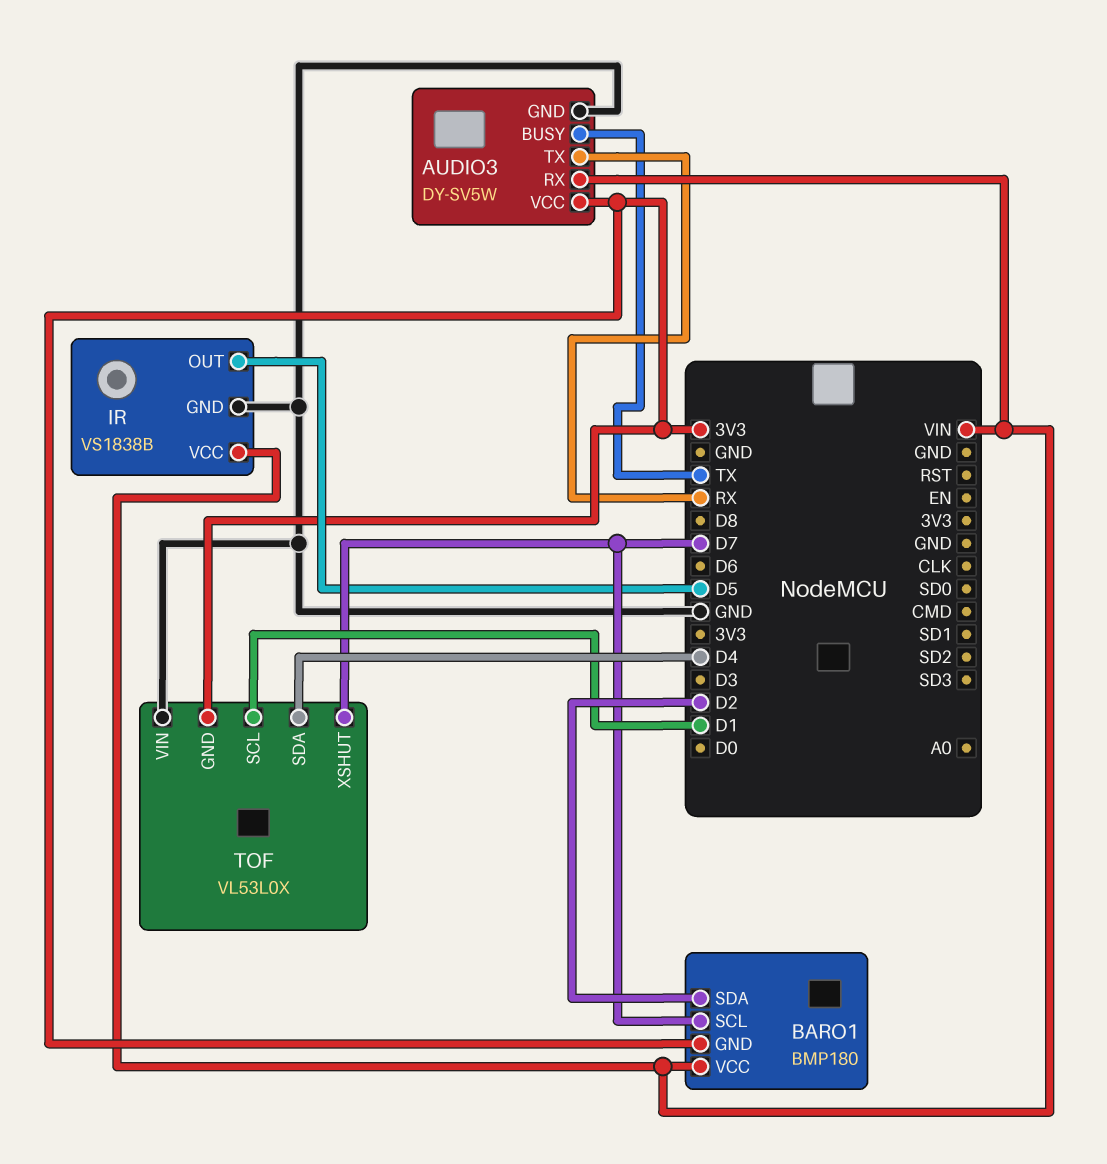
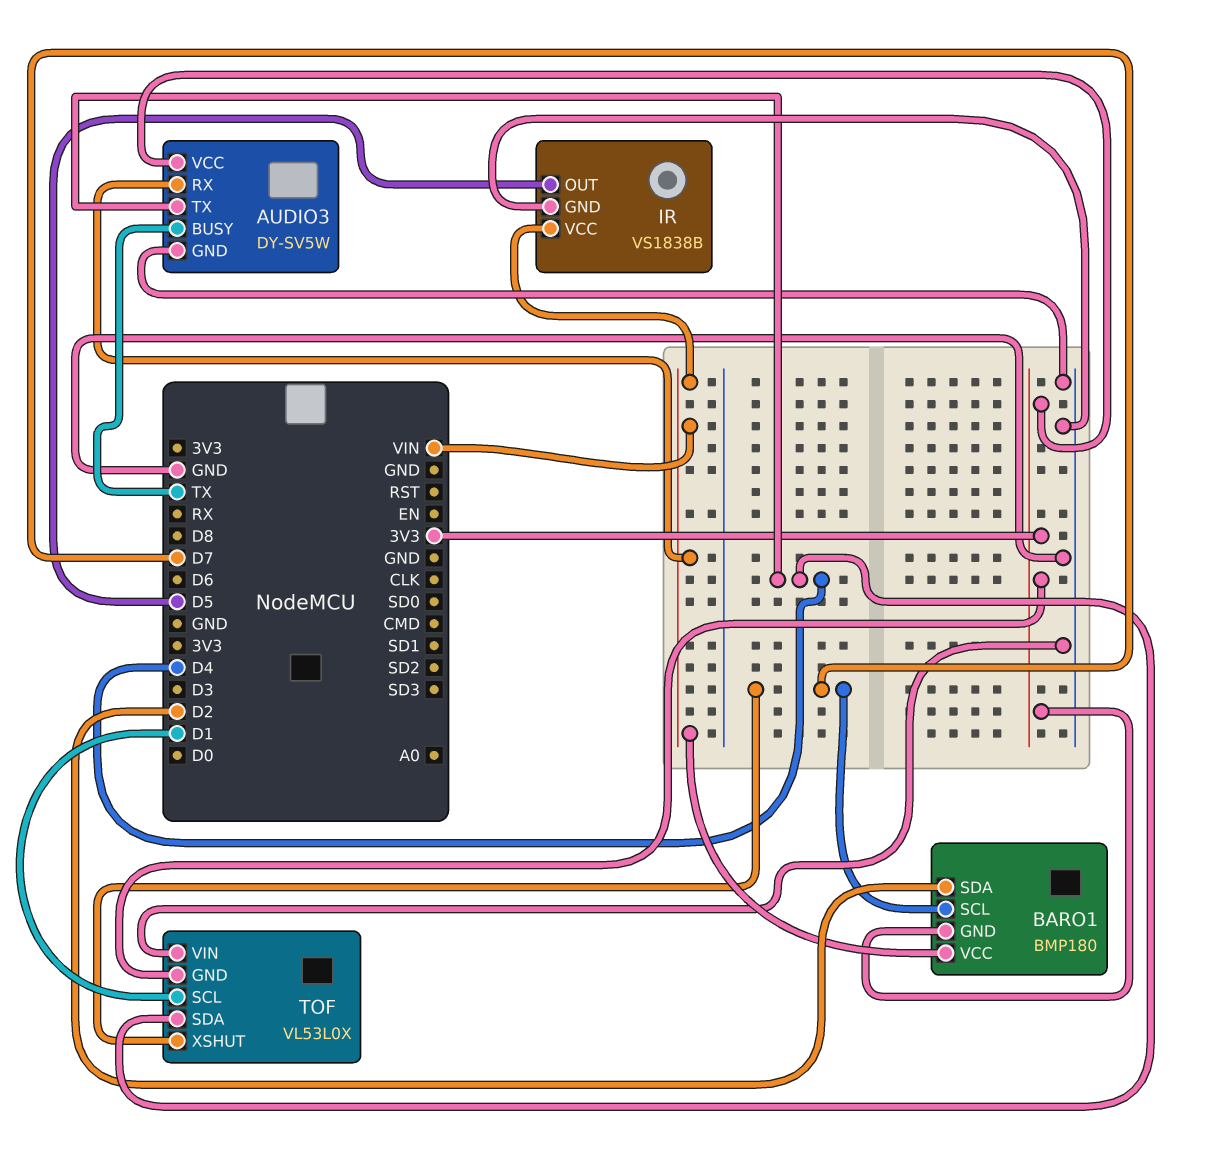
AUDIO3 pin TX: RX -> D4

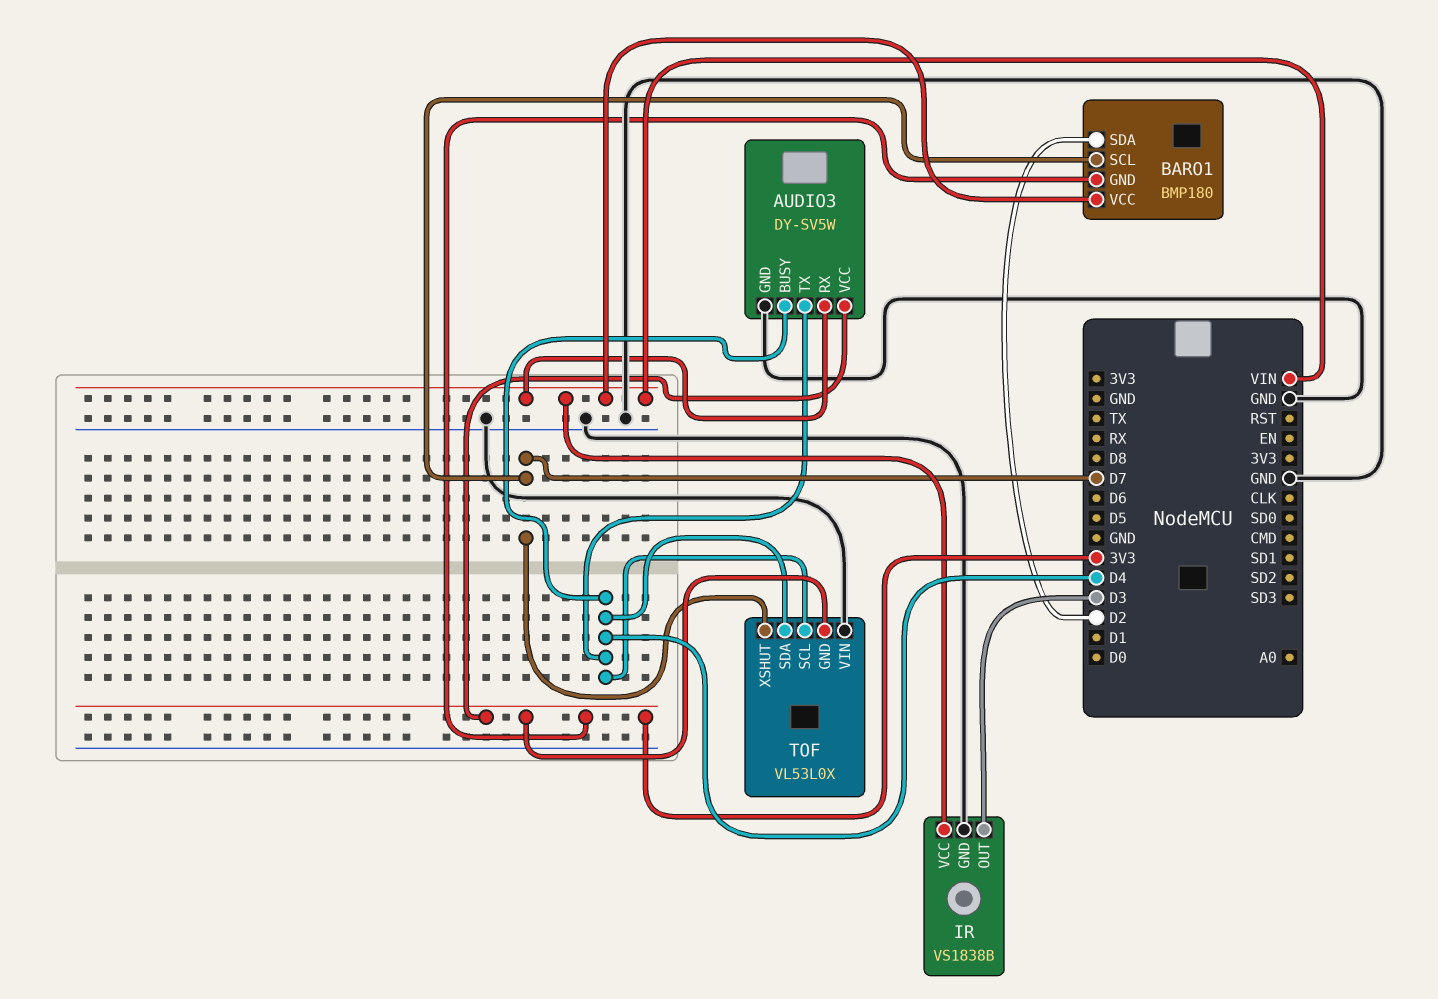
AUDIO3 pin BUSY: TX -> D4
IR pin OUT: D5 -> D3
TOF pin SCL: D1 -> D4

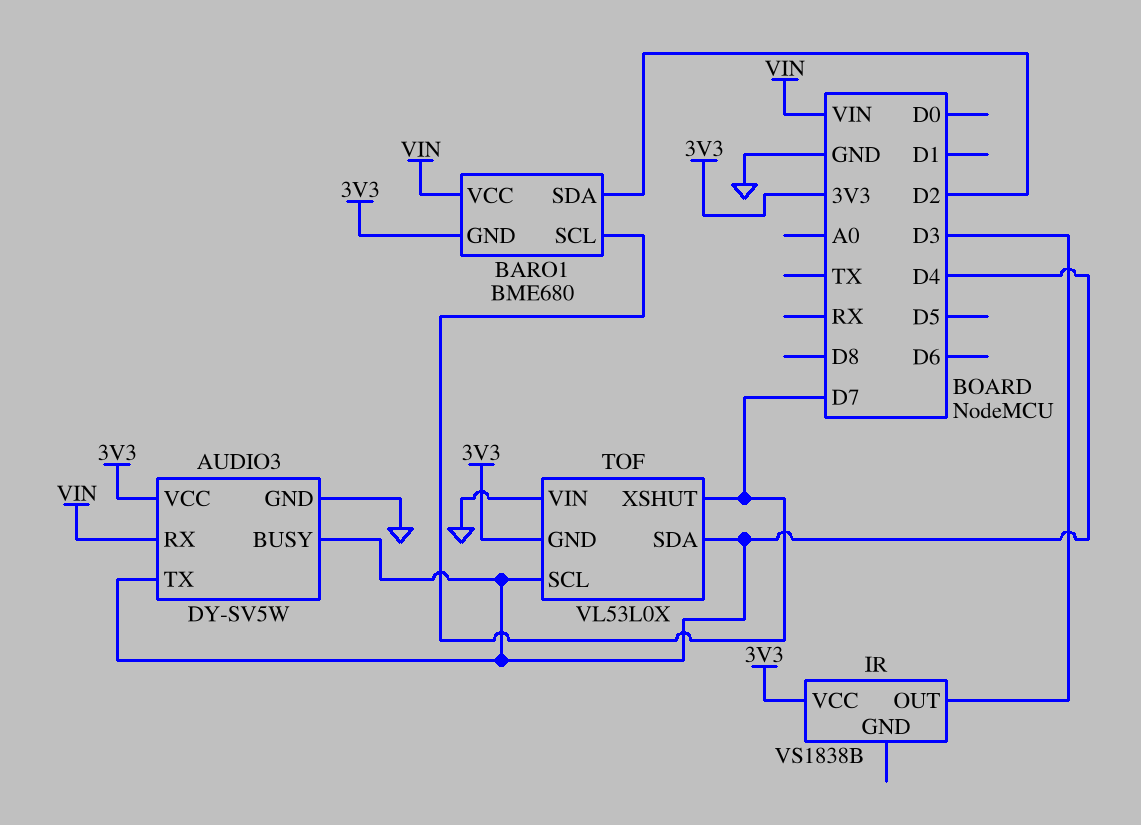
BARO1: BMP180 -> BME680
IR pin GND: GND -> none
IR pin VCC: VIN -> 3V3

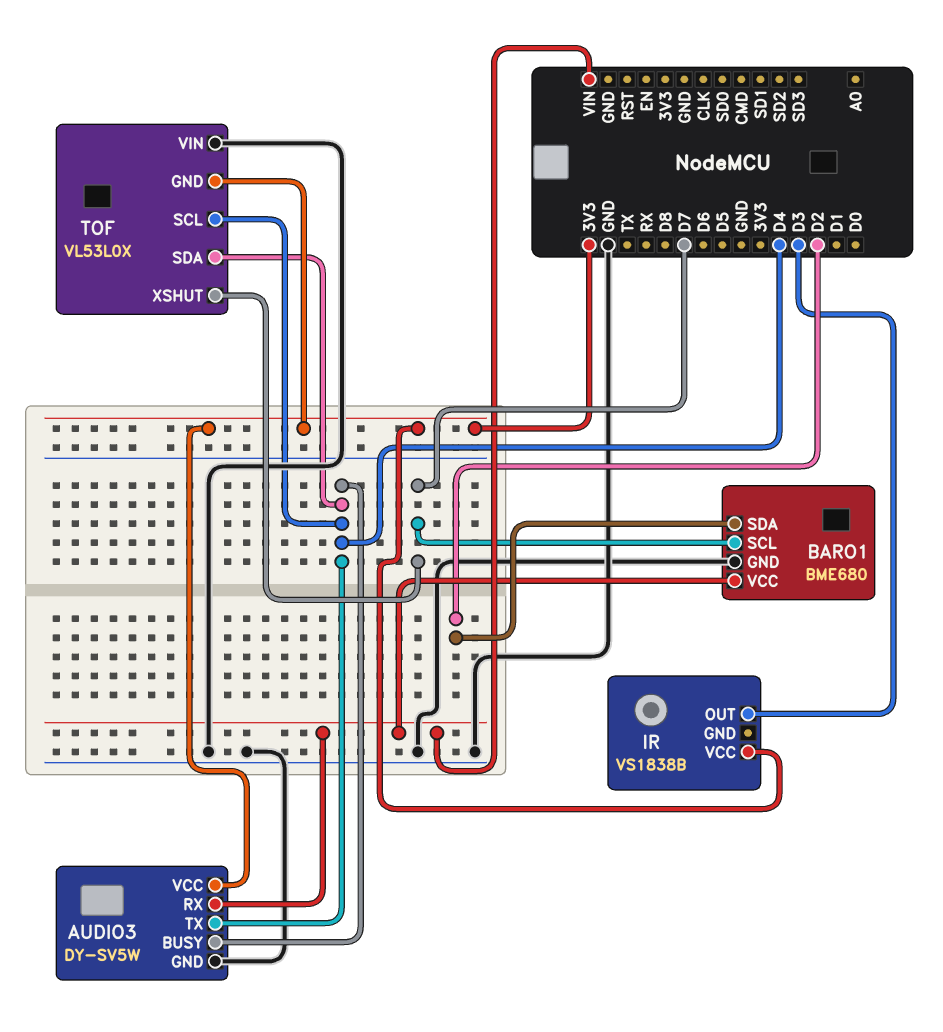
BARO1 pin GND: 3V3 -> GND

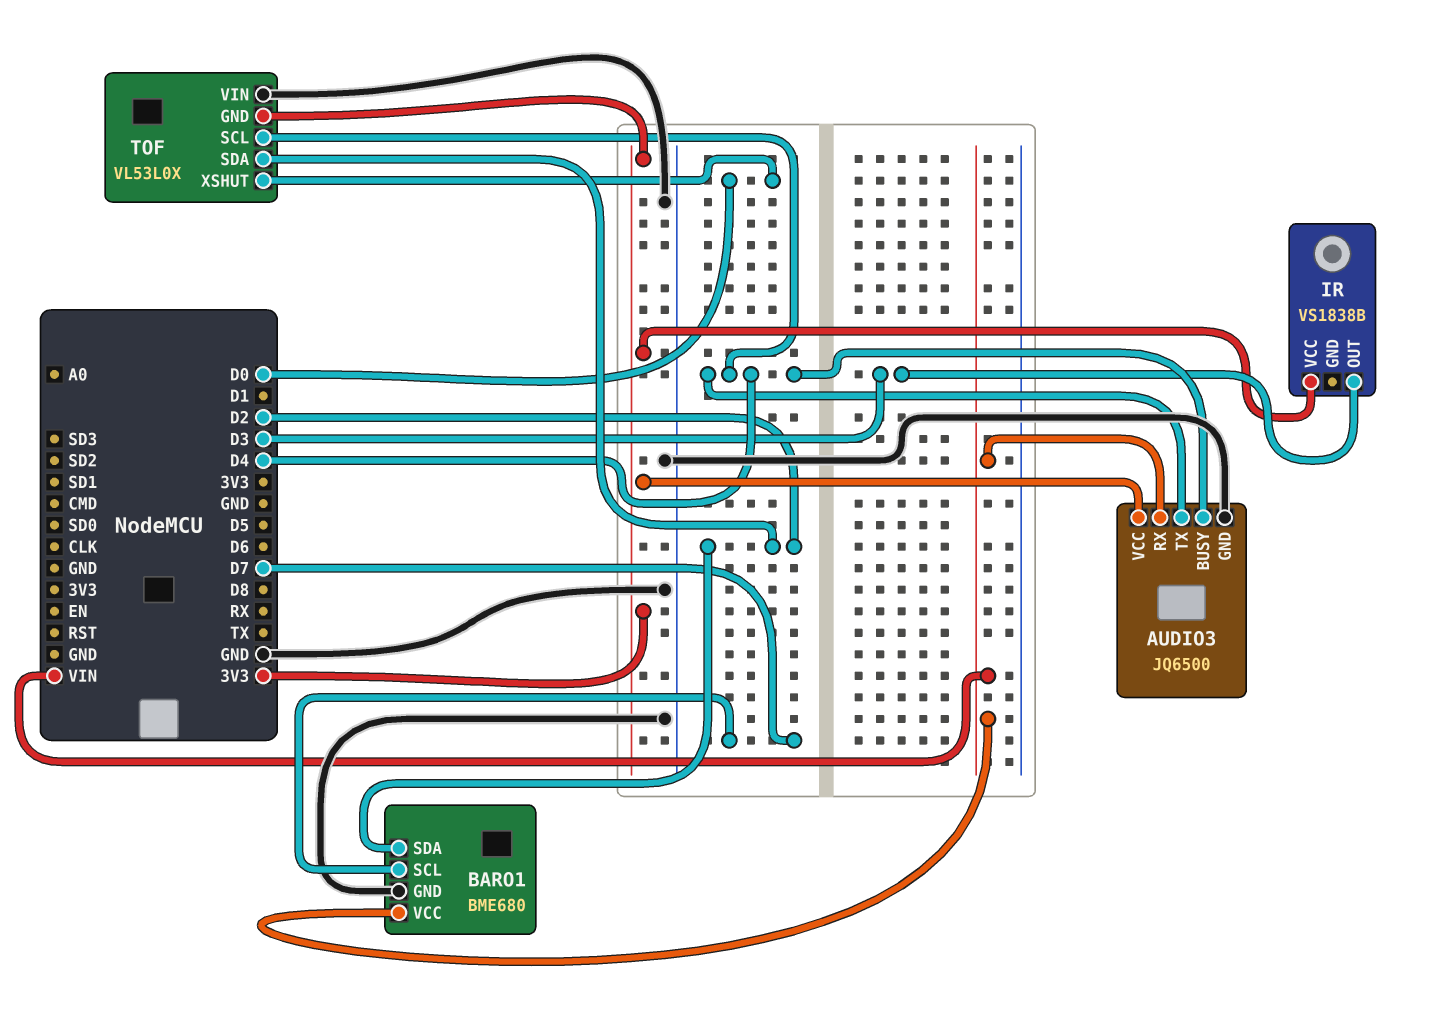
AUDIO3: DY-SV5W -> JQ6500
TOF pin SDA: D4 -> D2
TOF pin XSHUT: D7 -> D0

